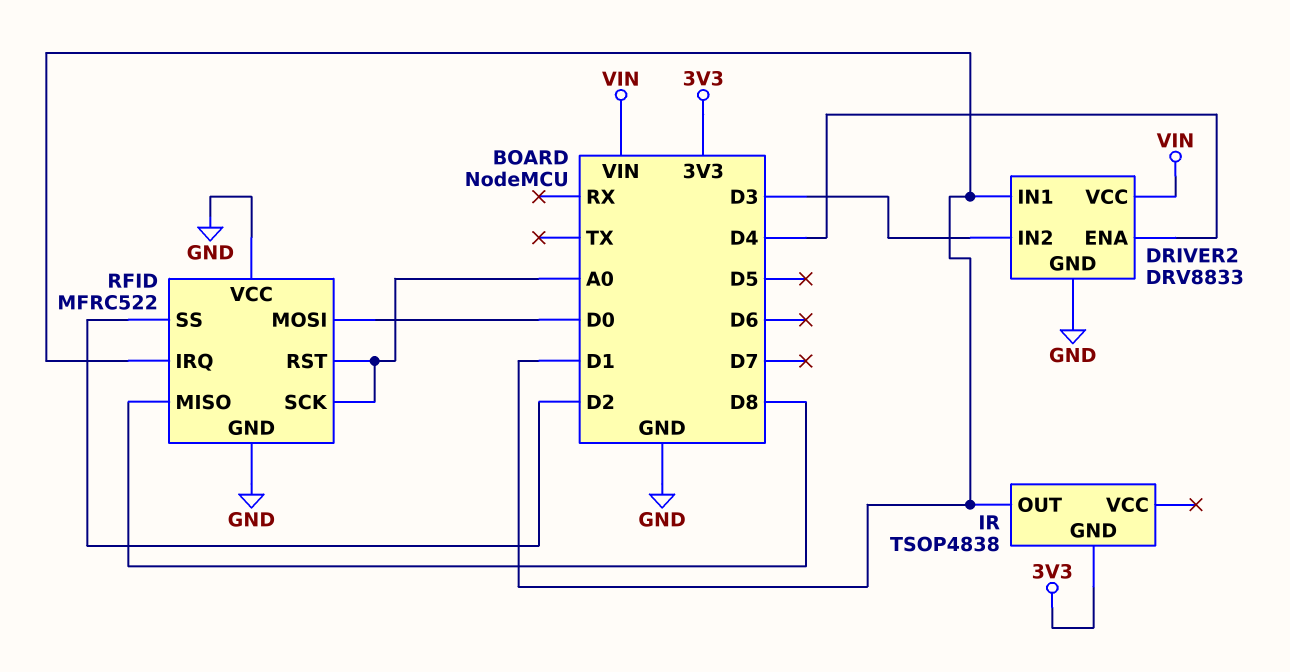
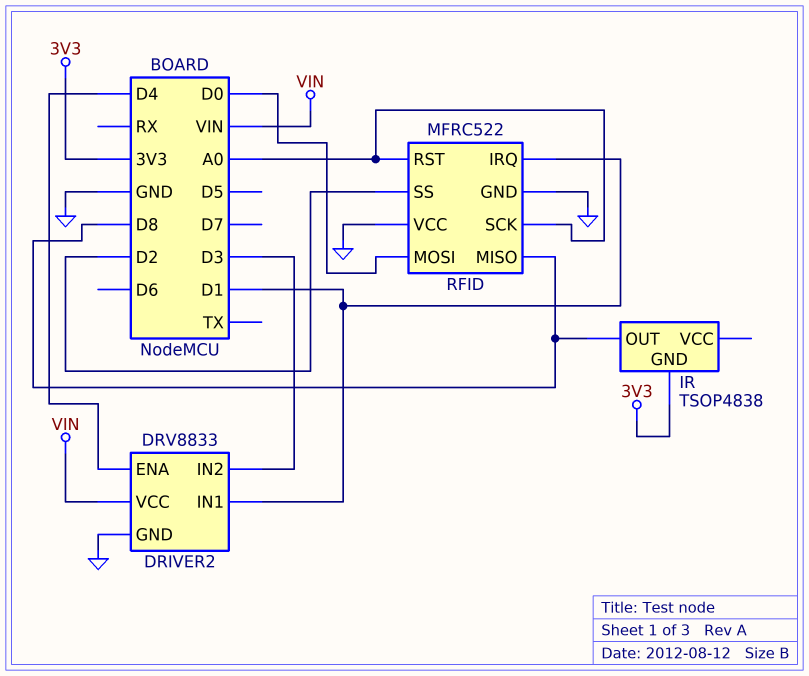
IR pin OUT: D1 -> D8

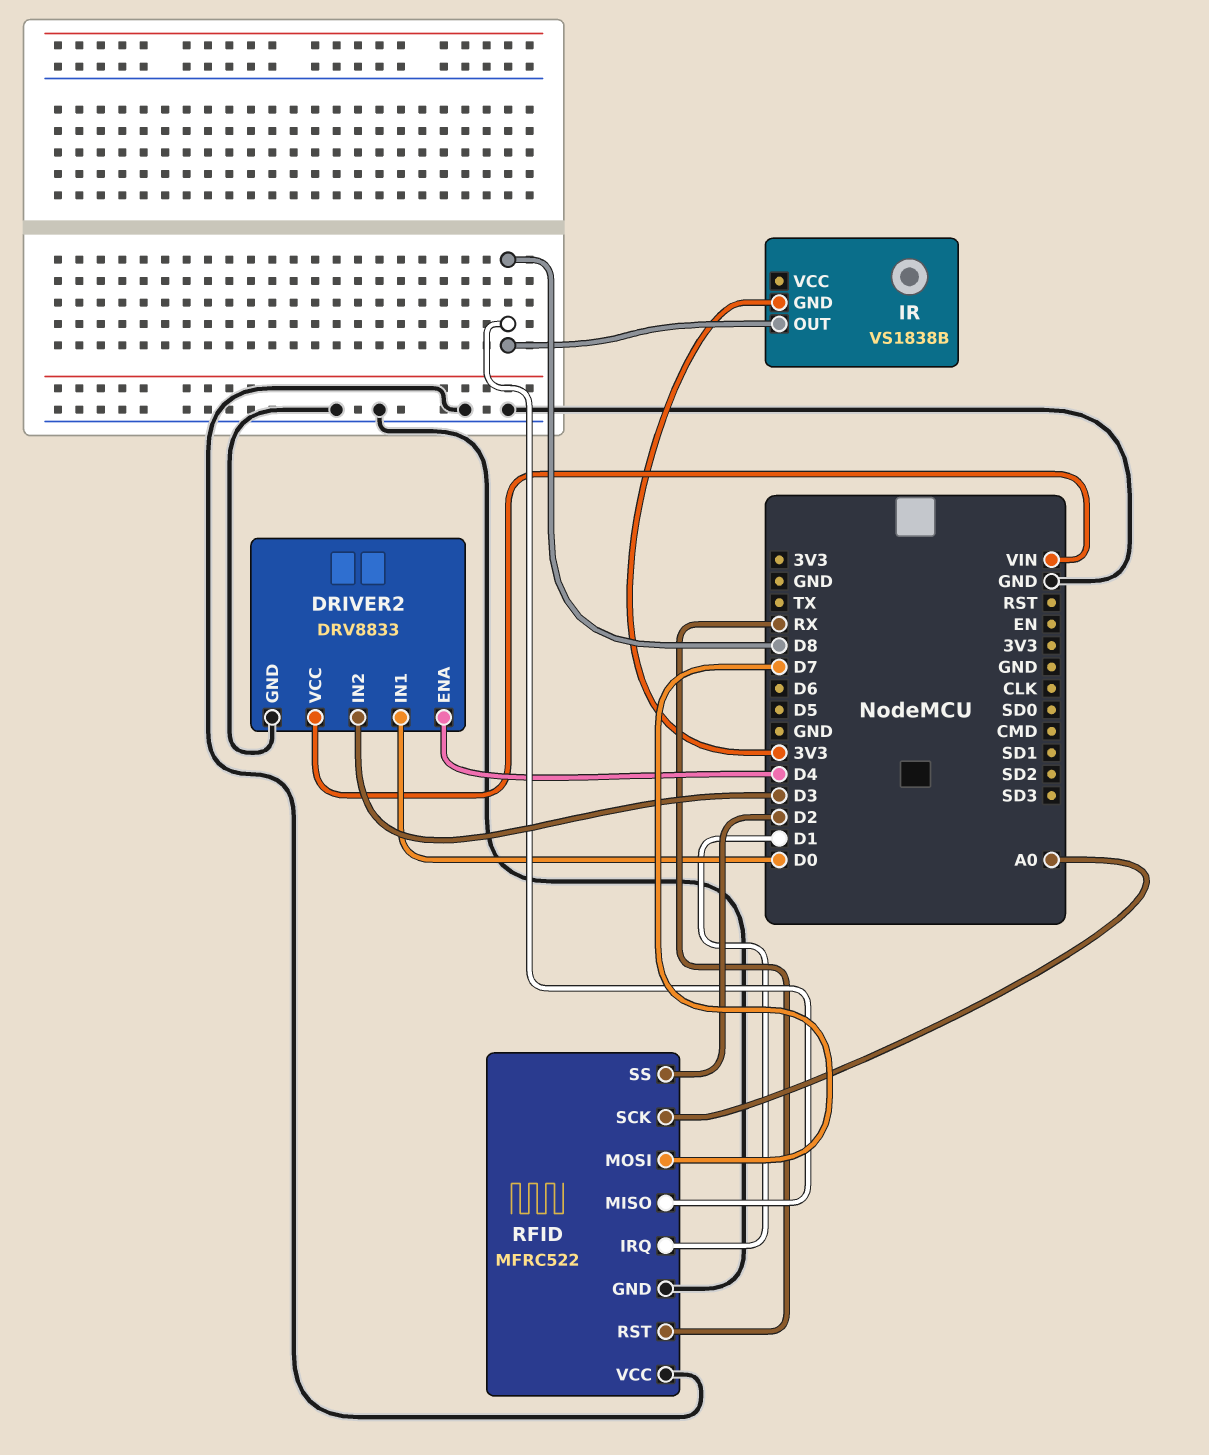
DRIVER2 pin IN1: D1 -> D0
IR: TSOP4838 -> VS1838B
RFID pin MOSI: D0 -> D7
RFID pin RST: A0 -> RX

